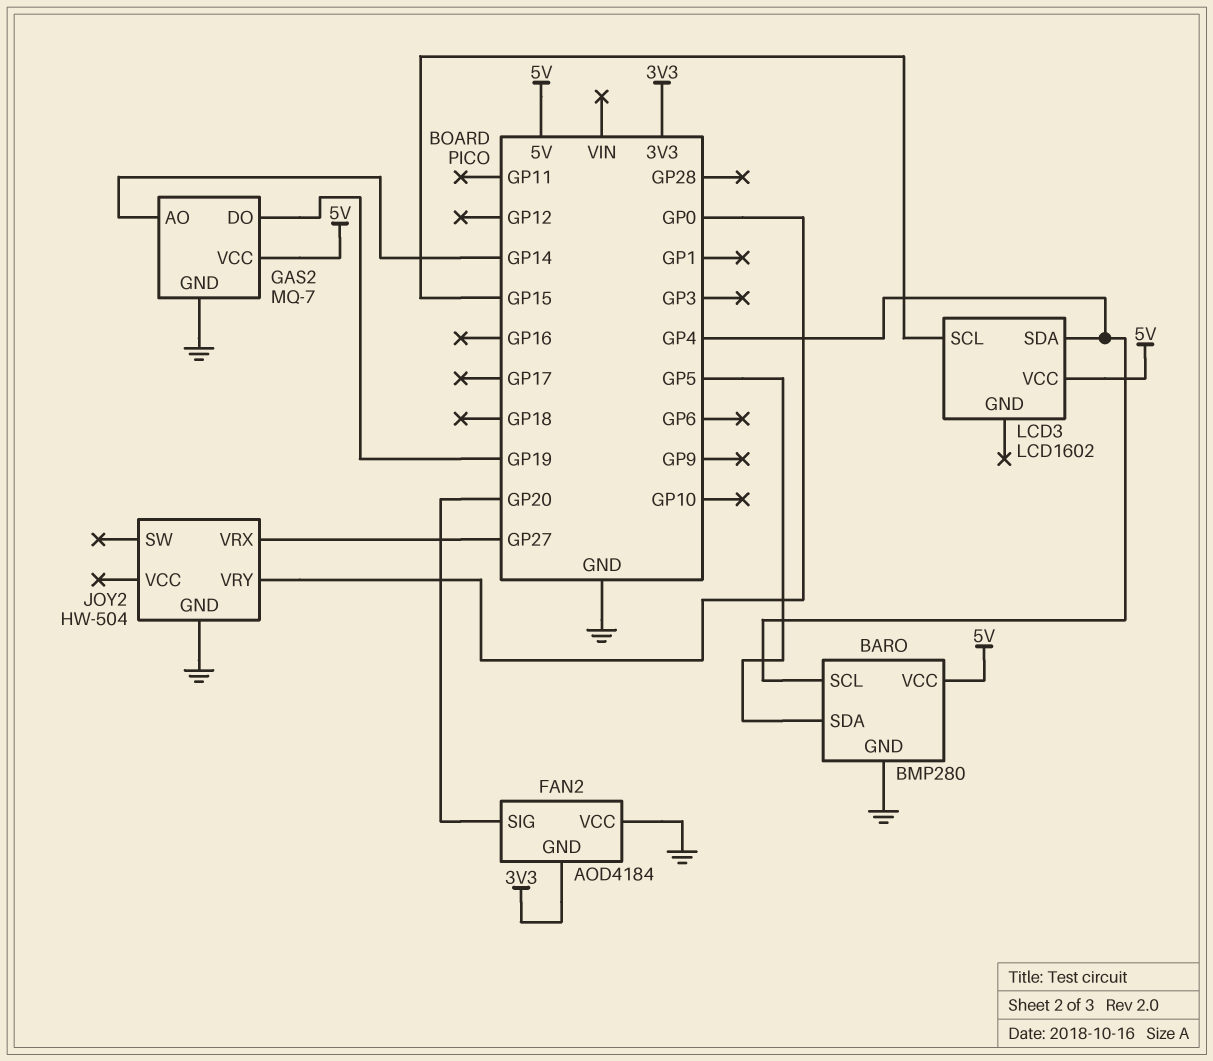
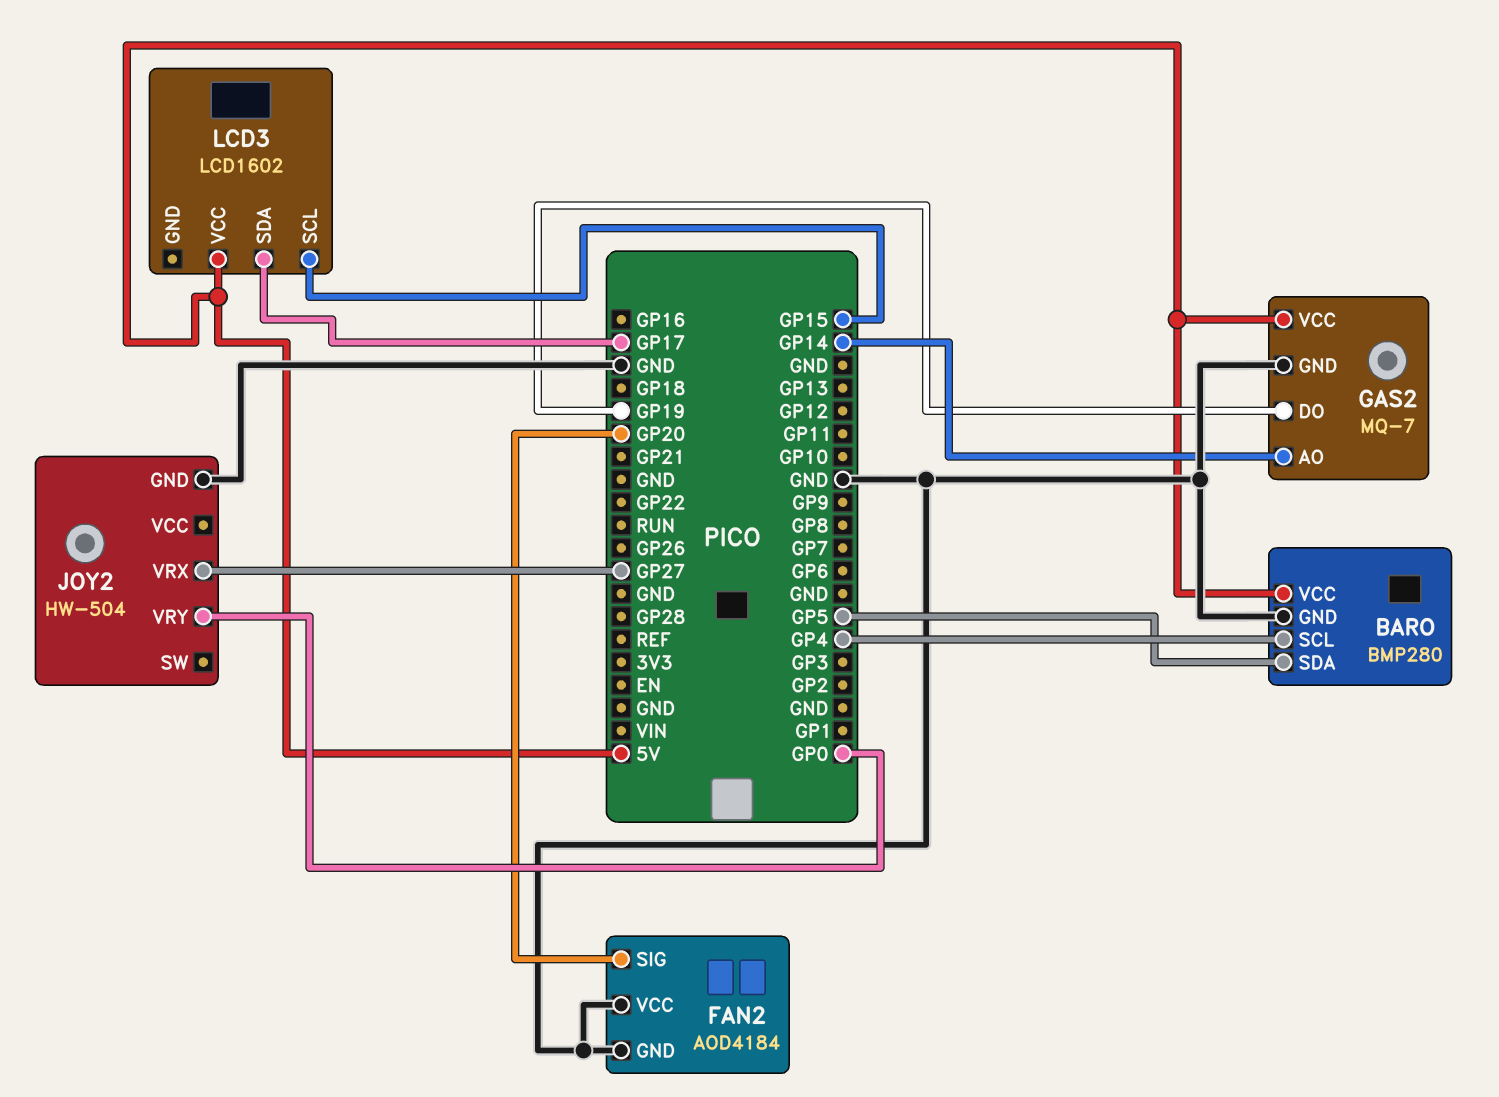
FAN2 pin GND: 3V3 -> GND
LCD3 pin SDA: GP4 -> GP17

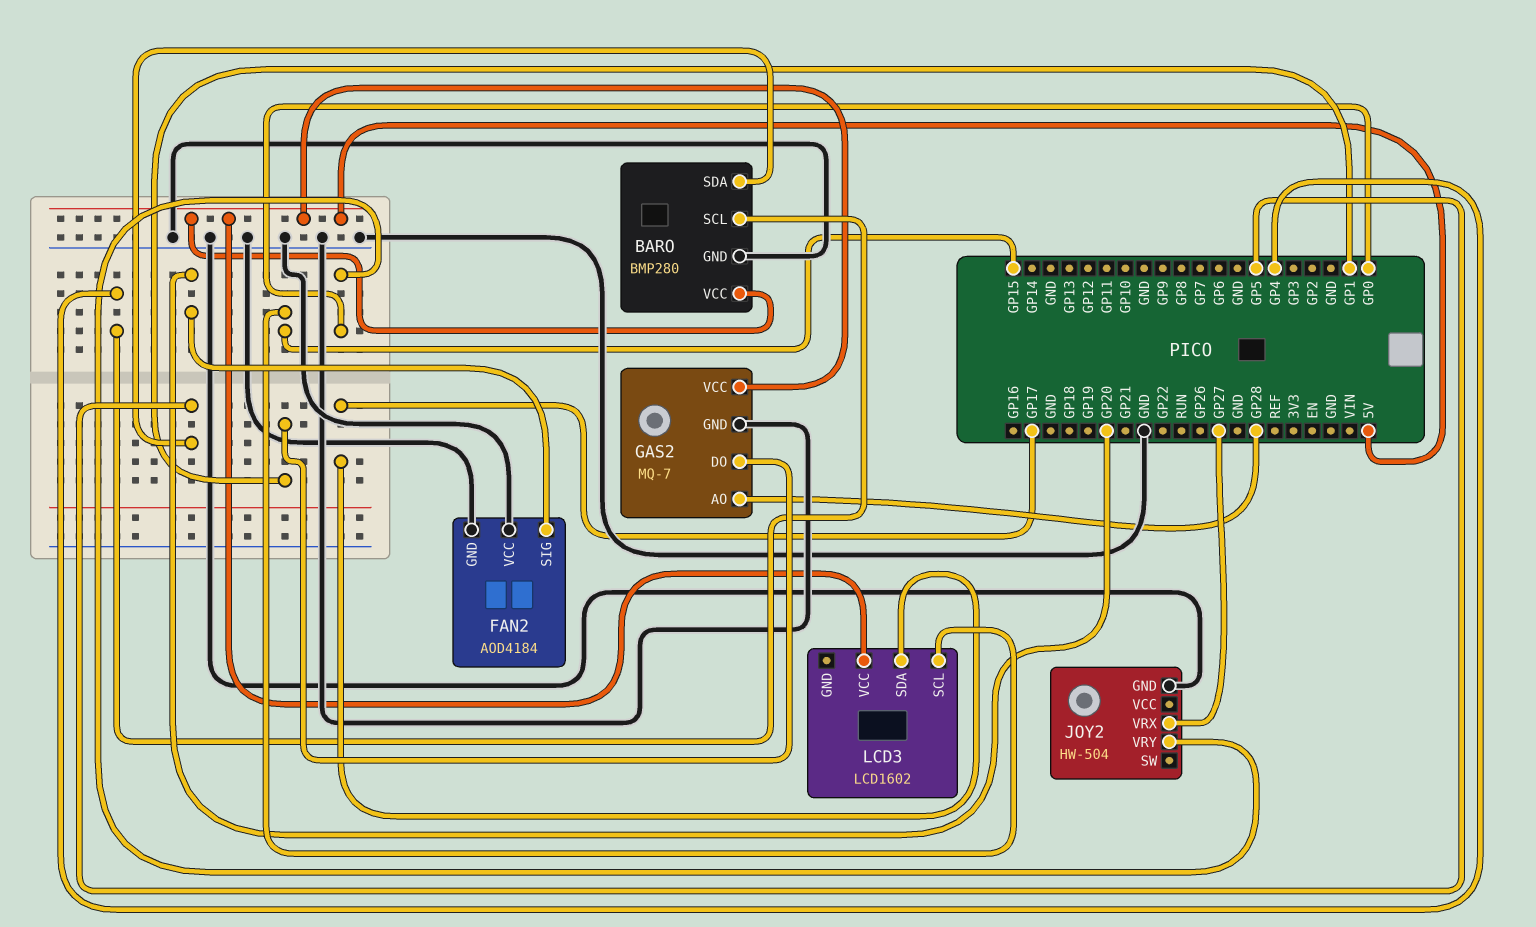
GAS2 pin AO: GP14 -> GP28
GAS2 pin DO: GP19 -> GP1

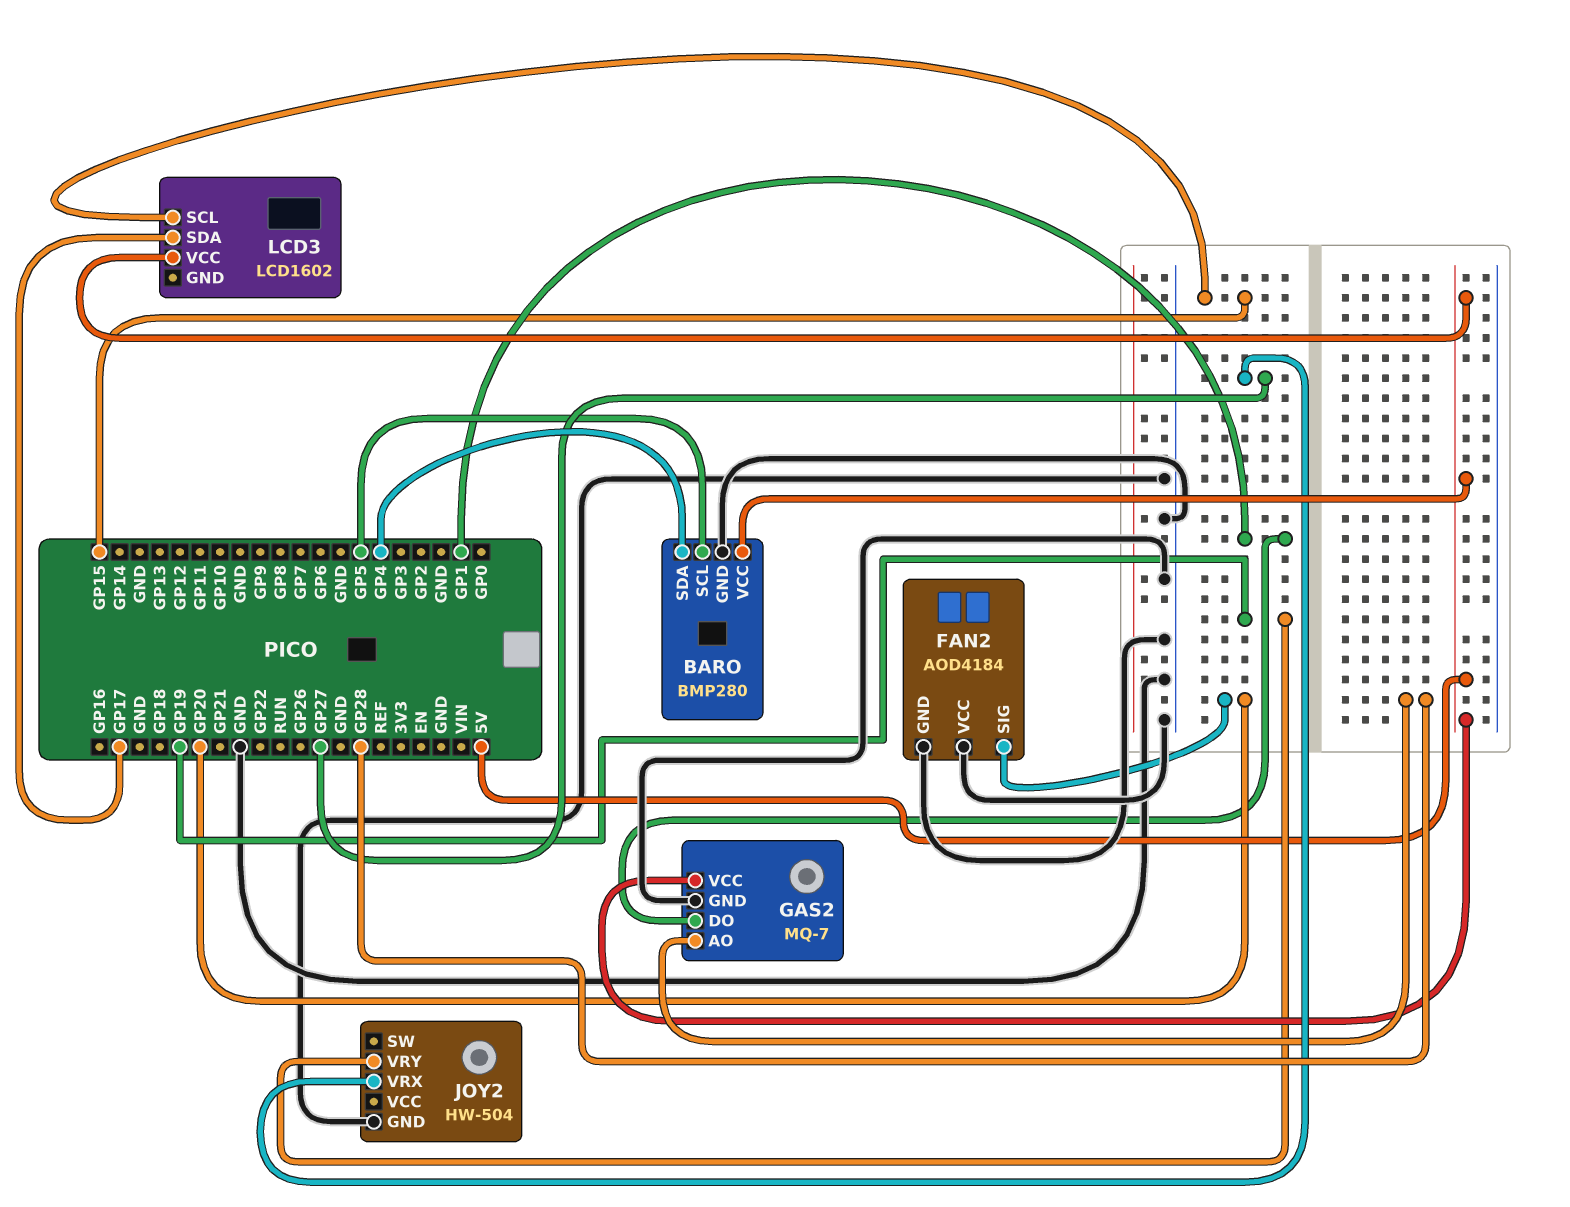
BARO pin SCL: GP4 -> GP5
BARO pin SDA: GP5 -> GP4
JOY2 pin VRY: GP0 -> GP19

